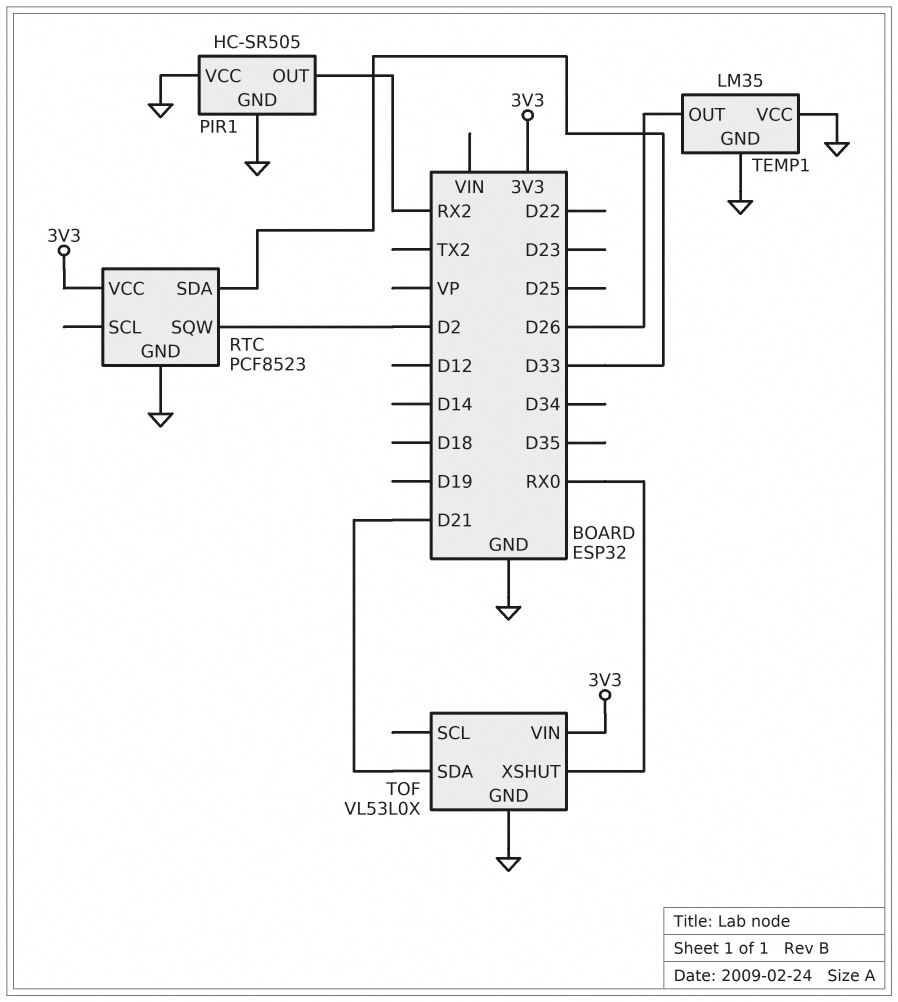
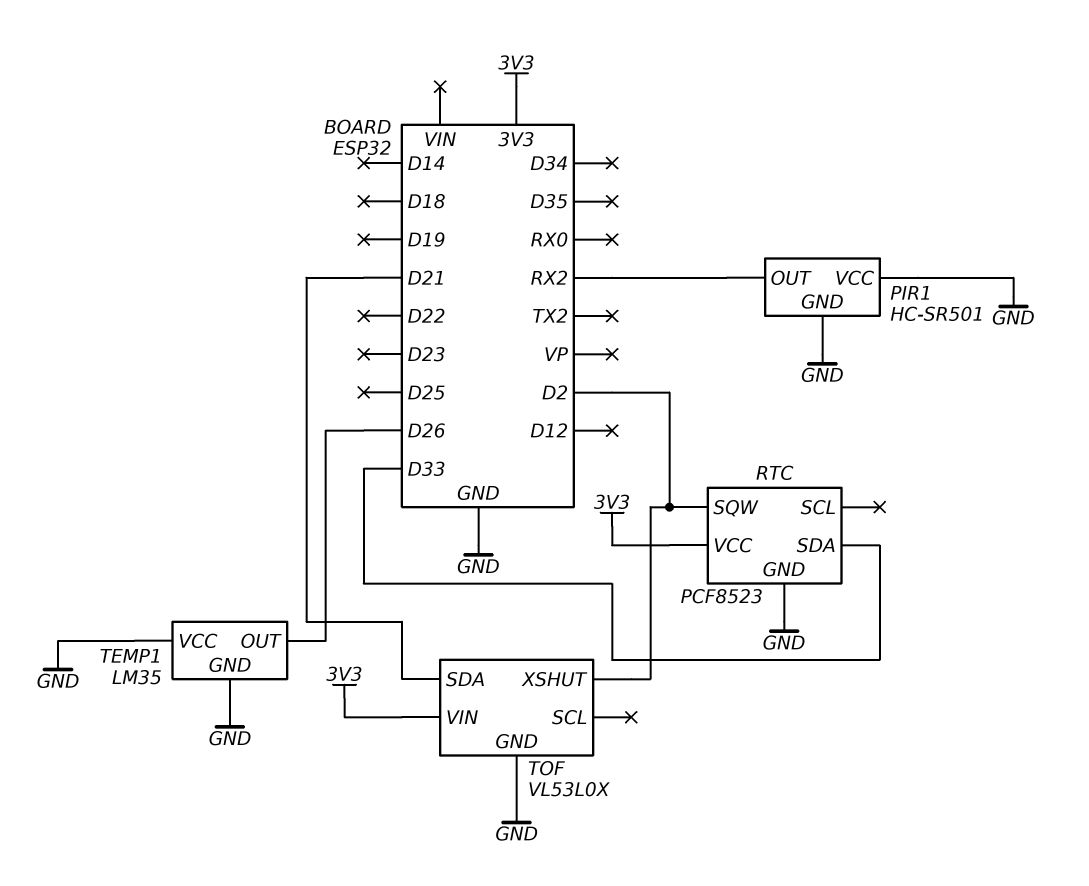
PIR1: HC-SR505 -> HC-SR501
TOF pin XSHUT: RX0 -> D2

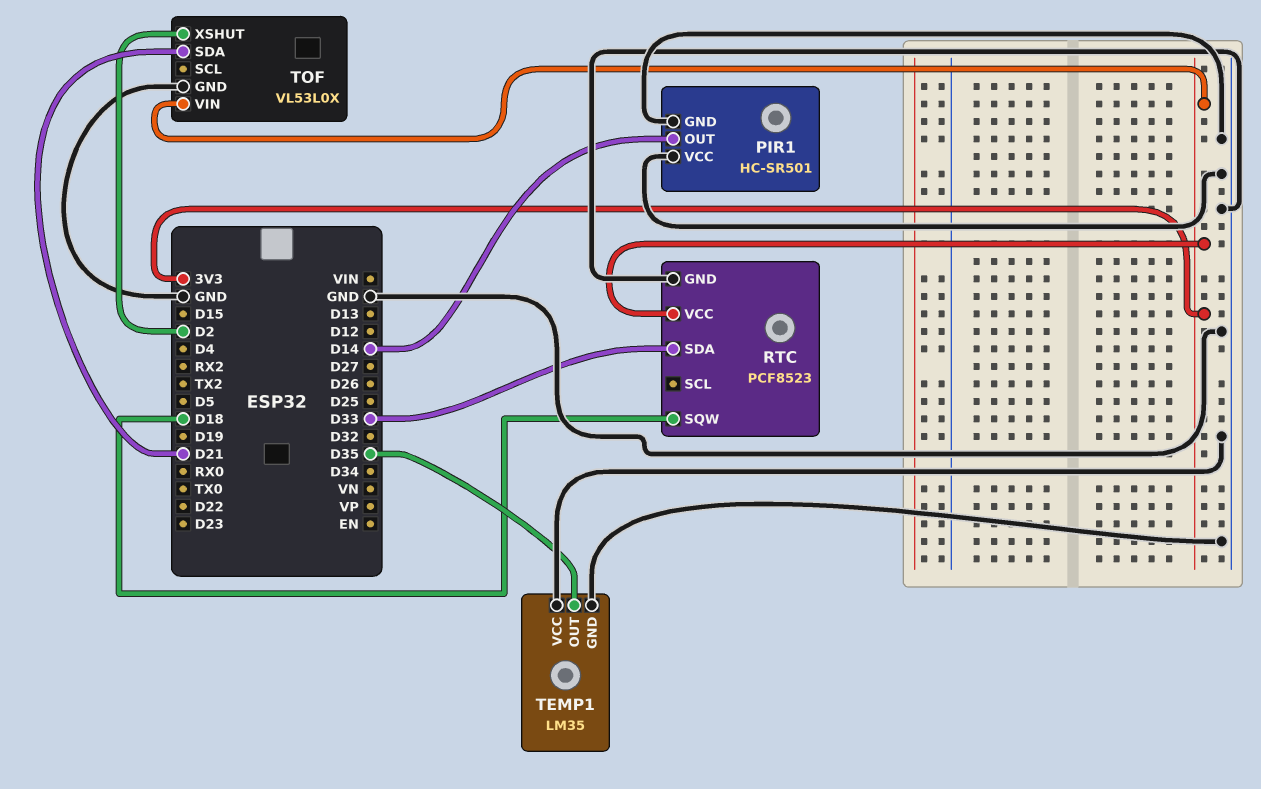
PIR1 pin OUT: RX2 -> D14
RTC pin SQW: D2 -> D18
TEMP1 pin OUT: D26 -> D35

